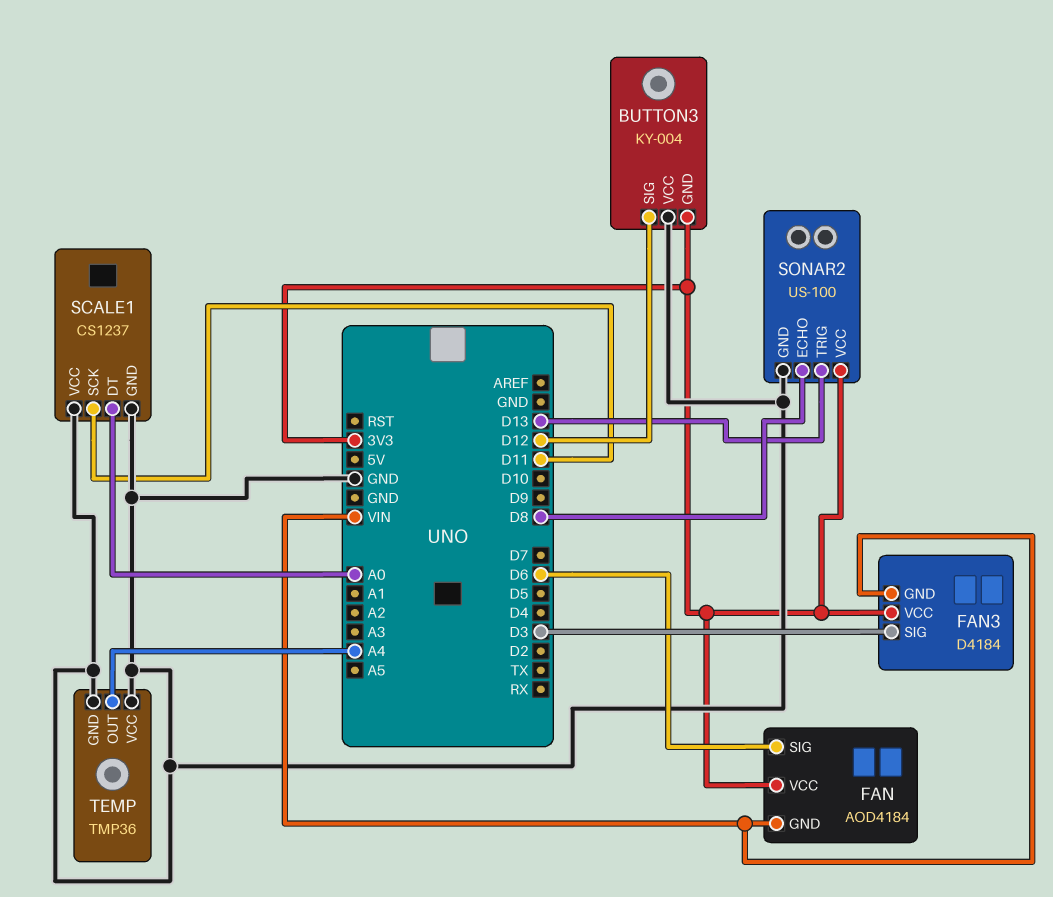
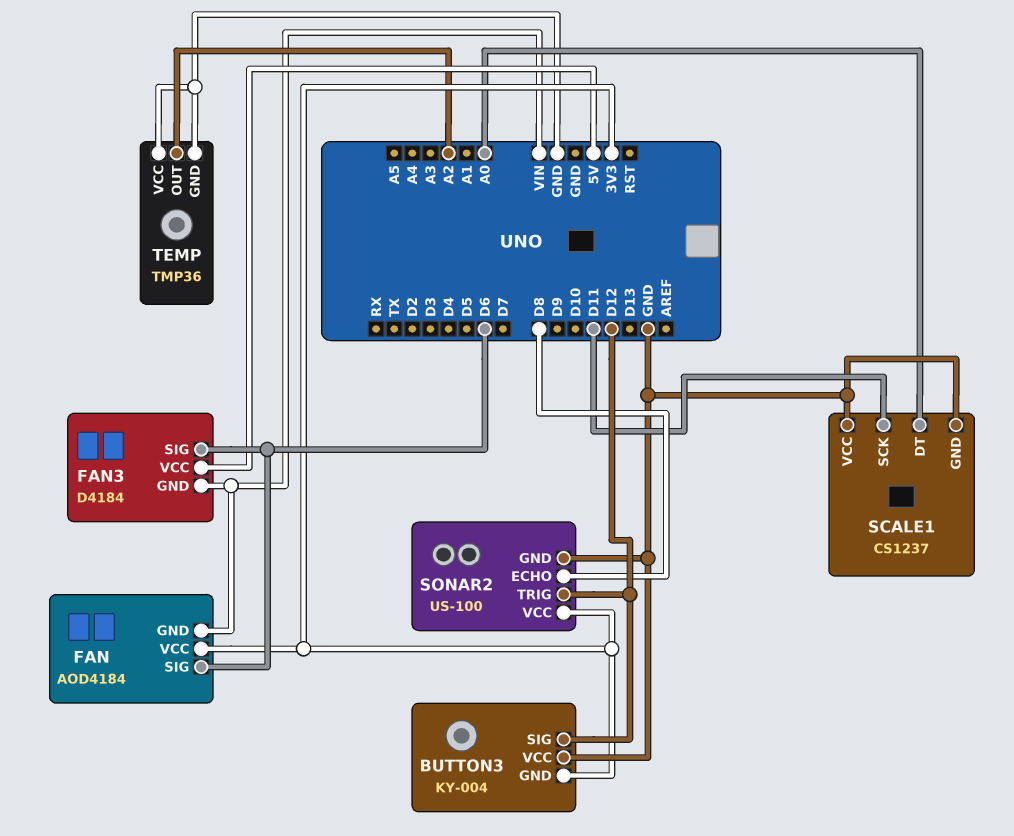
FAN3 pin SIG: D3 -> D6
FAN3 pin VCC: 3V3 -> 5V
SONAR2 pin TRIG: D13 -> D12
TEMP pin OUT: A4 -> A2

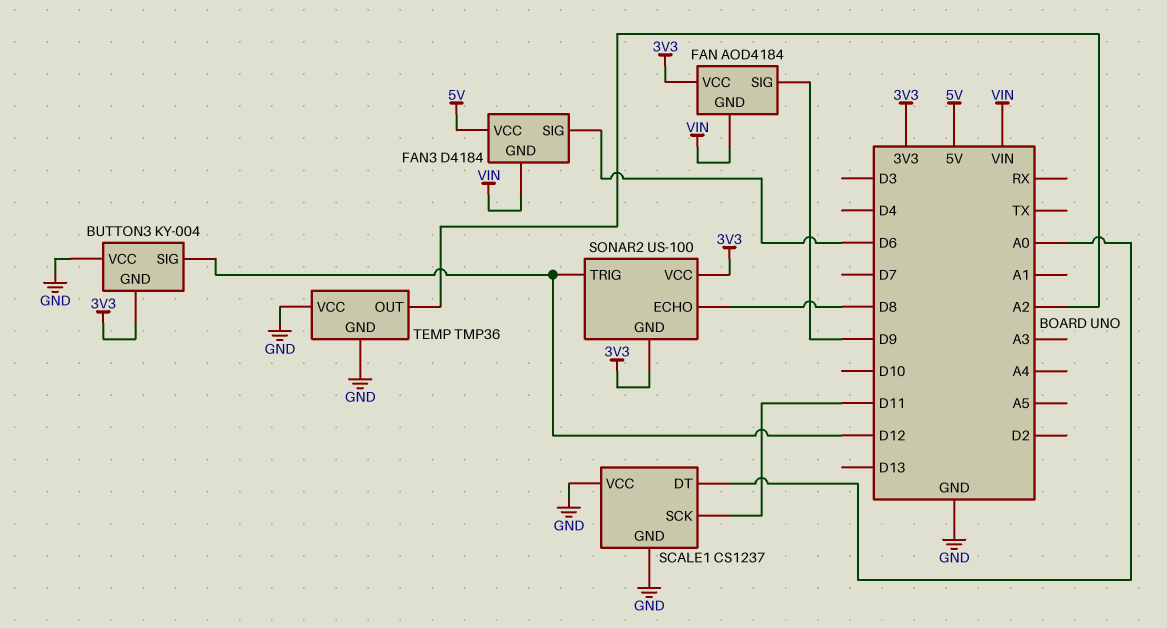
FAN pin SIG: D6 -> D9
SONAR2 pin GND: GND -> 3V3

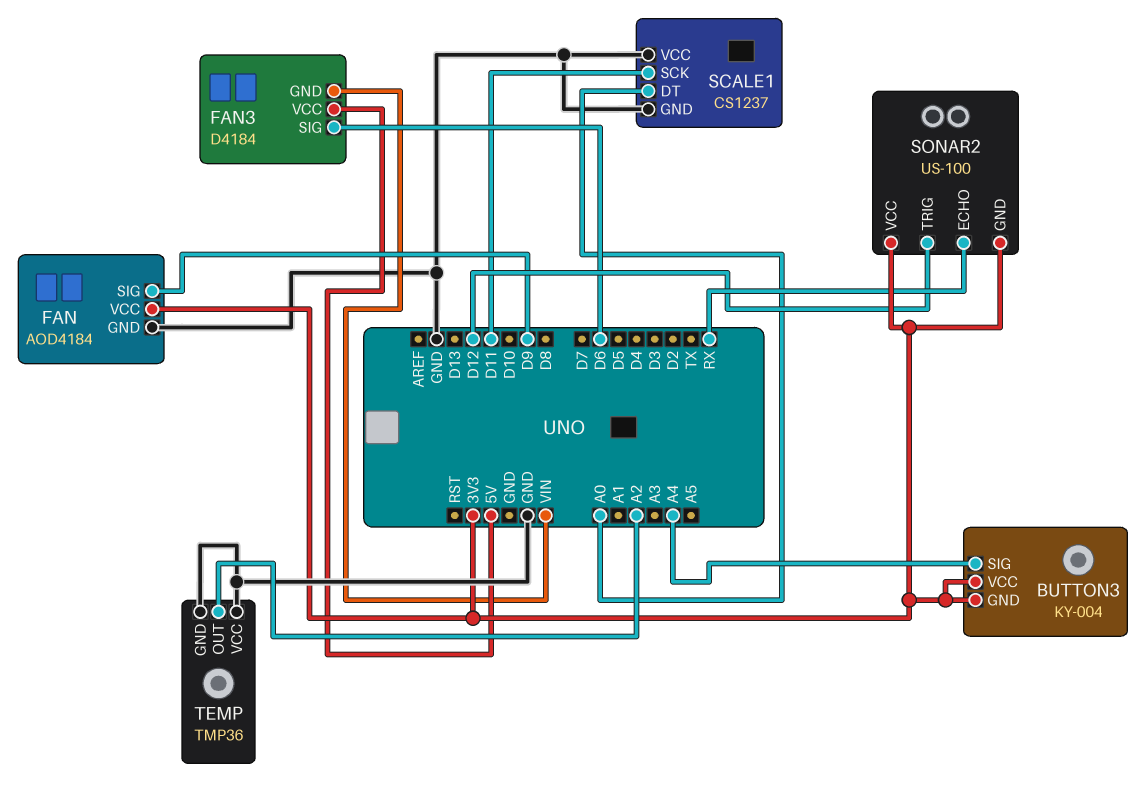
BUTTON3 pin SIG: D12 -> A4
BUTTON3 pin VCC: GND -> 3V3
FAN pin GND: VIN -> GND
SONAR2 pin ECHO: D8 -> RX

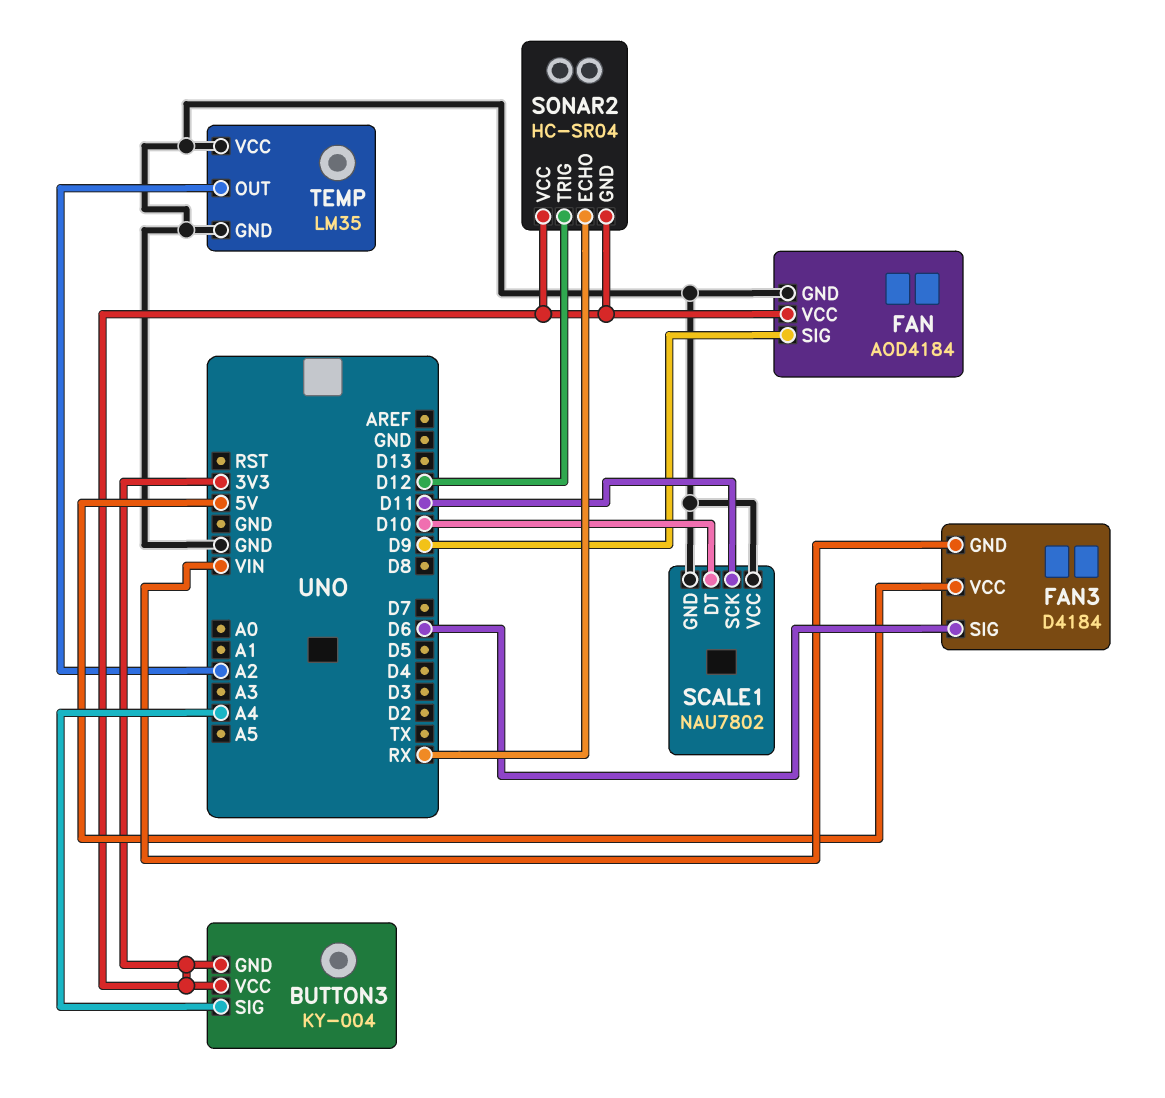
SCALE1: CS1237 -> NAU7802
SCALE1 pin DT: A0 -> D10
SONAR2: US-100 -> HC-SR04
TEMP: TMP36 -> LM35

